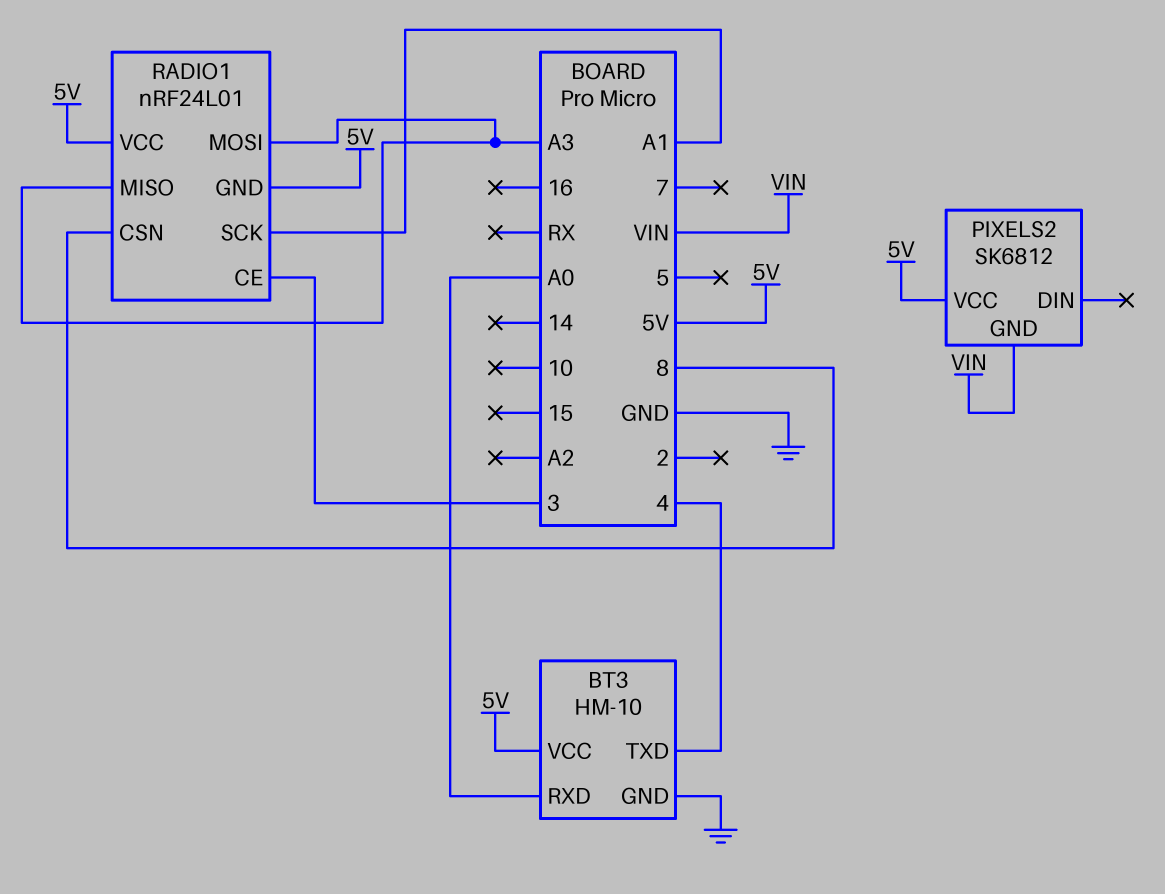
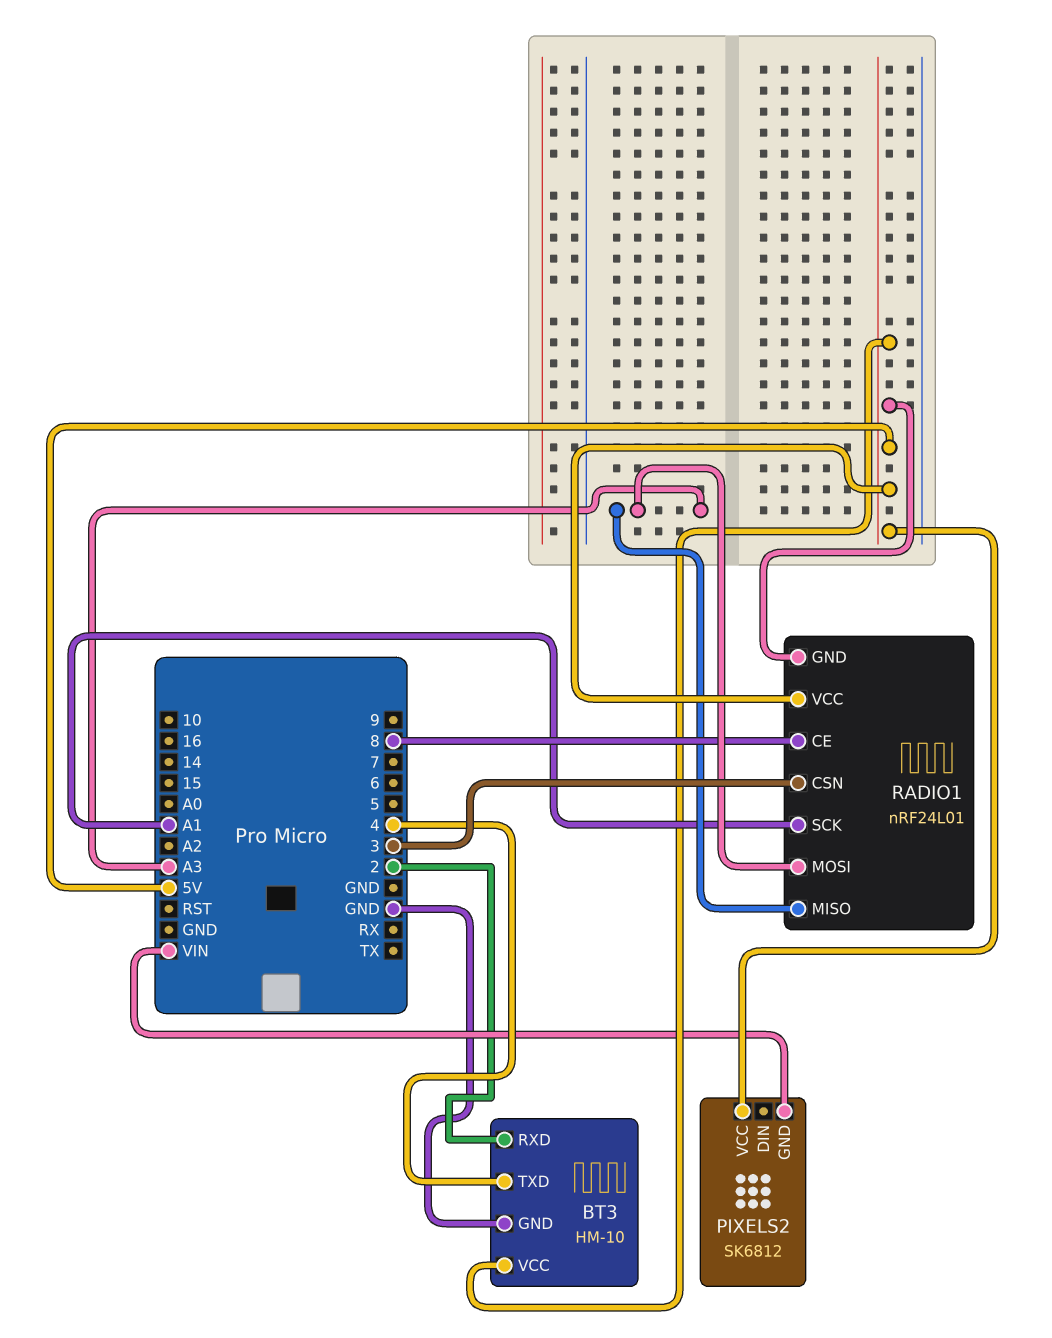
BT3 pin RXD: A0 -> 2
RADIO1 pin CE: 3 -> 8
RADIO1 pin CSN: 8 -> 3

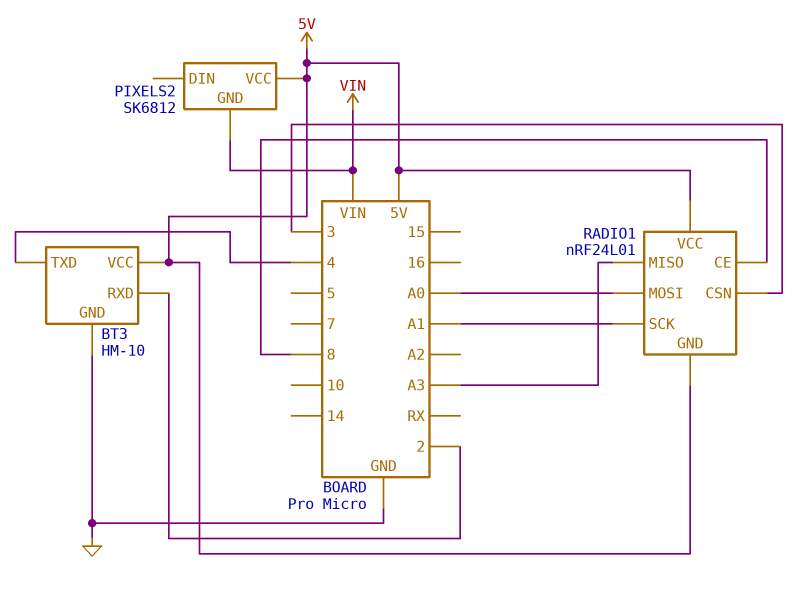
RADIO1 pin MOSI: A3 -> A0

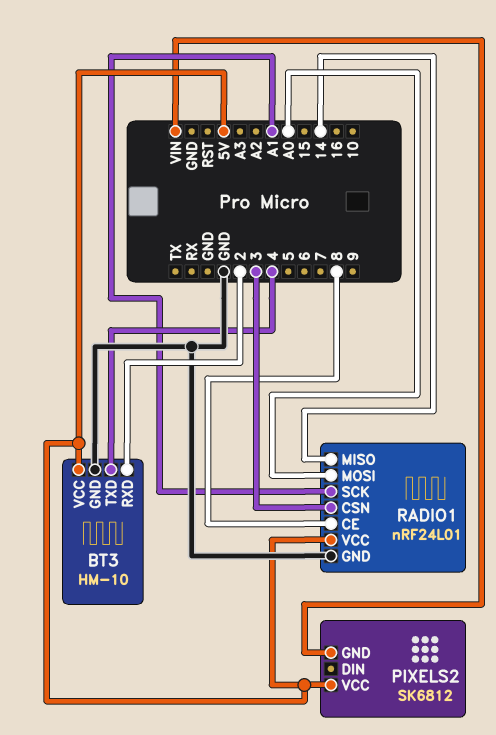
RADIO1 pin GND: 5V -> GND
RADIO1 pin MISO: A3 -> 14

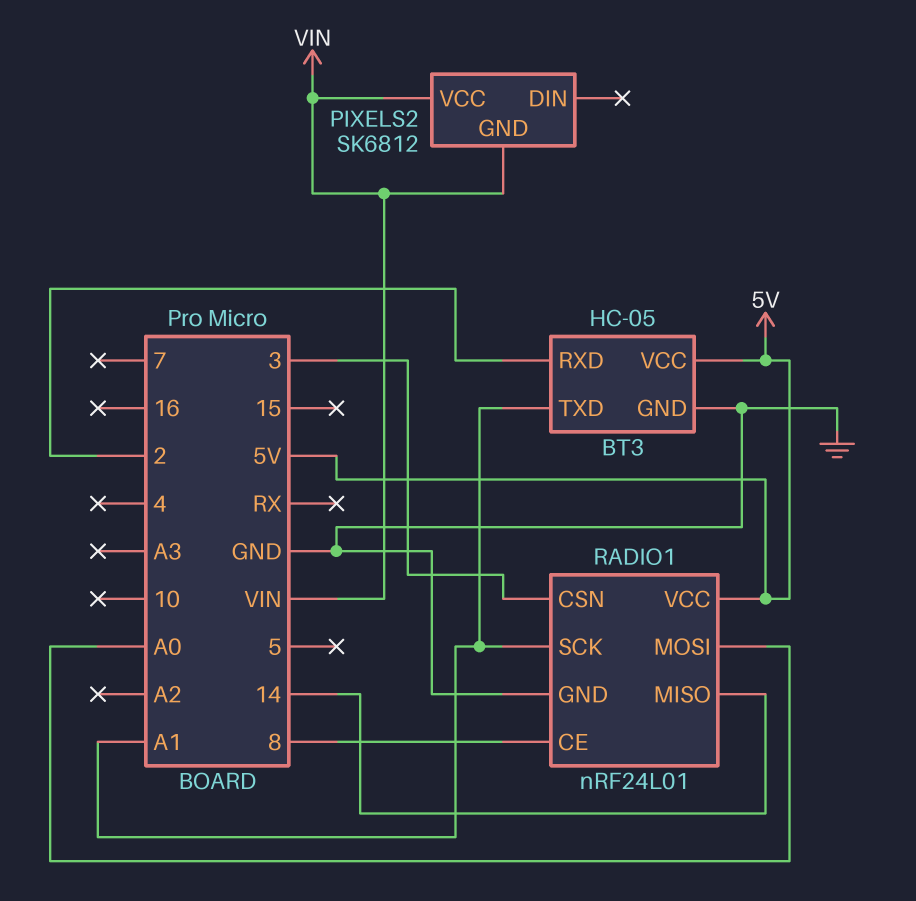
BT3: HM-10 -> HC-05
BT3 pin TXD: 4 -> A1
PIXELS2 pin VCC: 5V -> VIN

